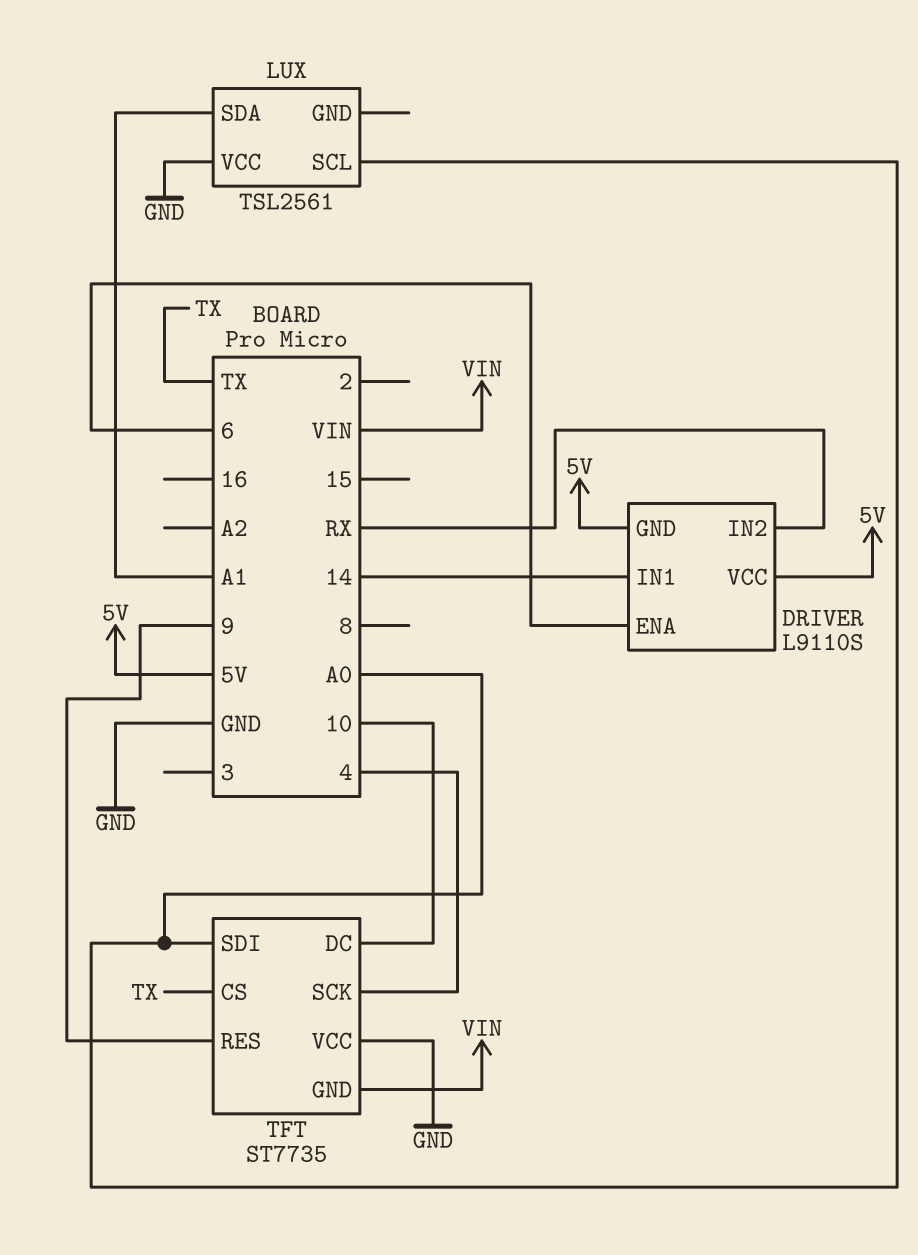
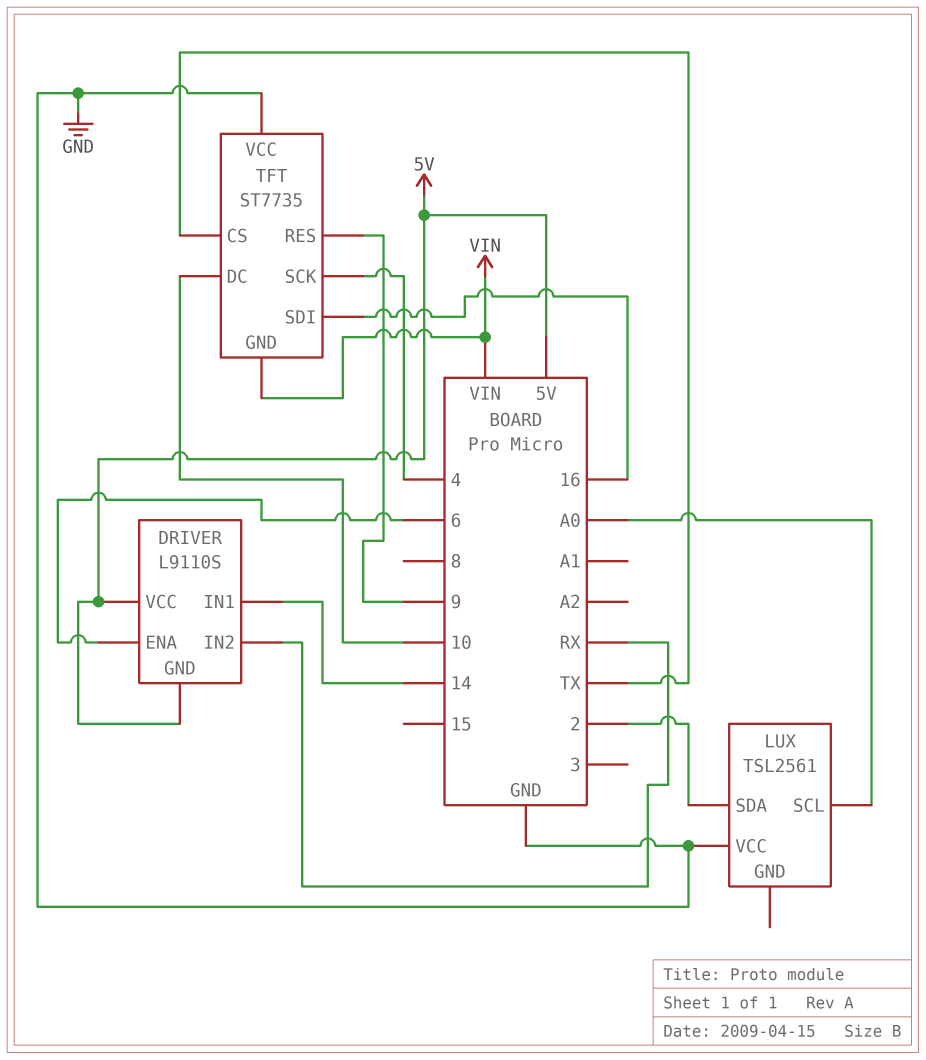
LUX pin SDA: A1 -> 2
TFT pin SDI: A0 -> 16

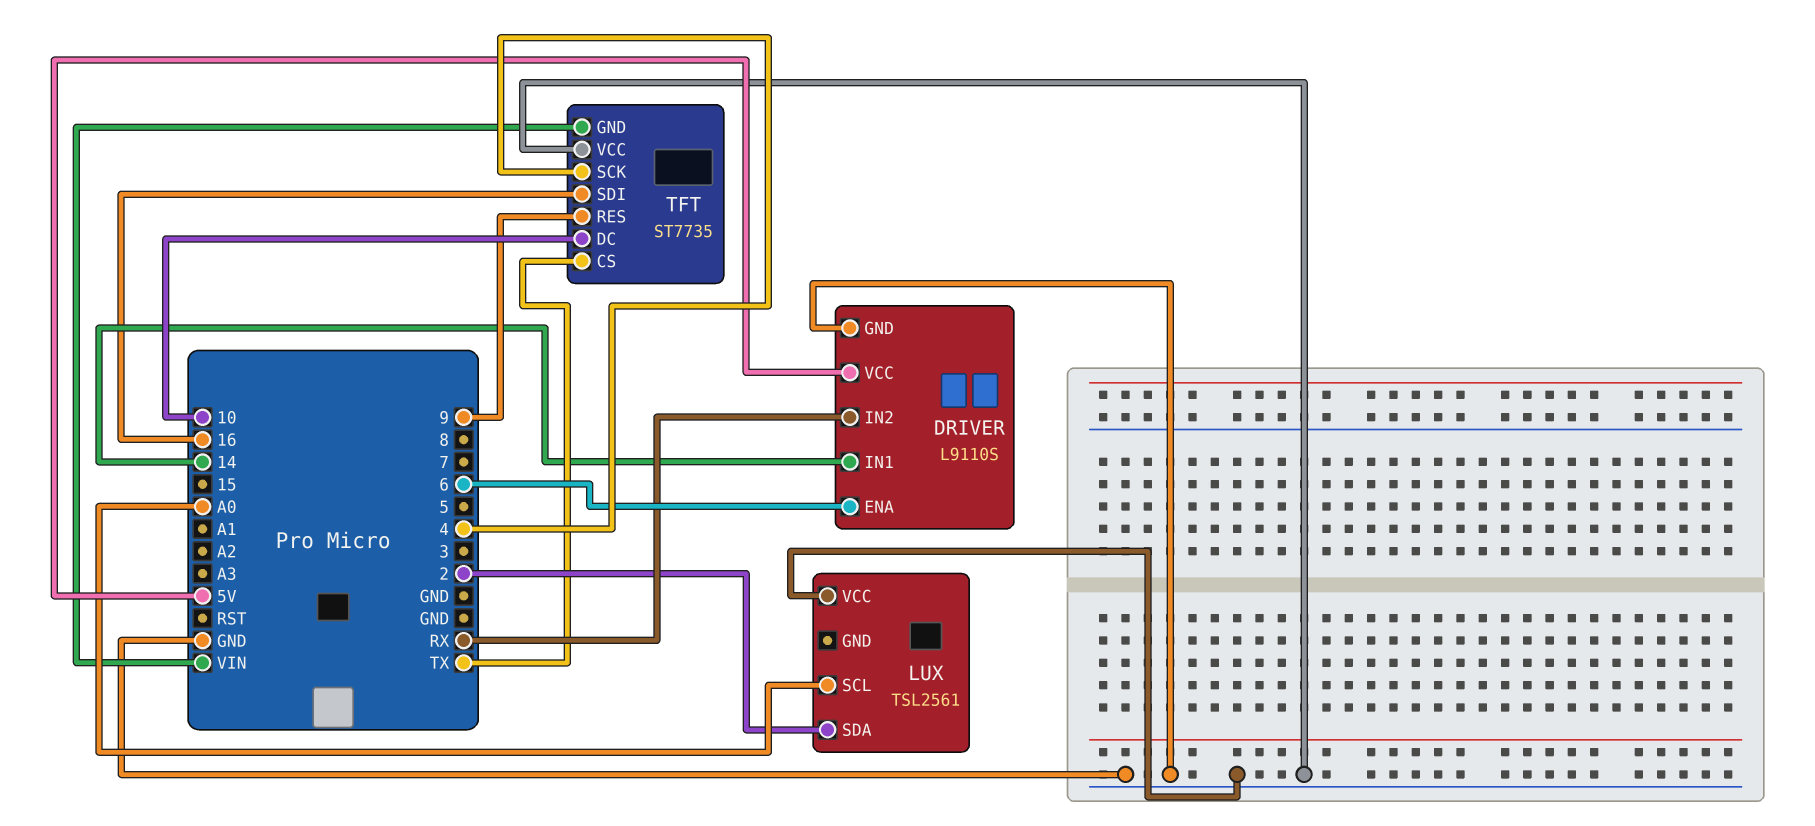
DRIVER pin GND: 5V -> GND

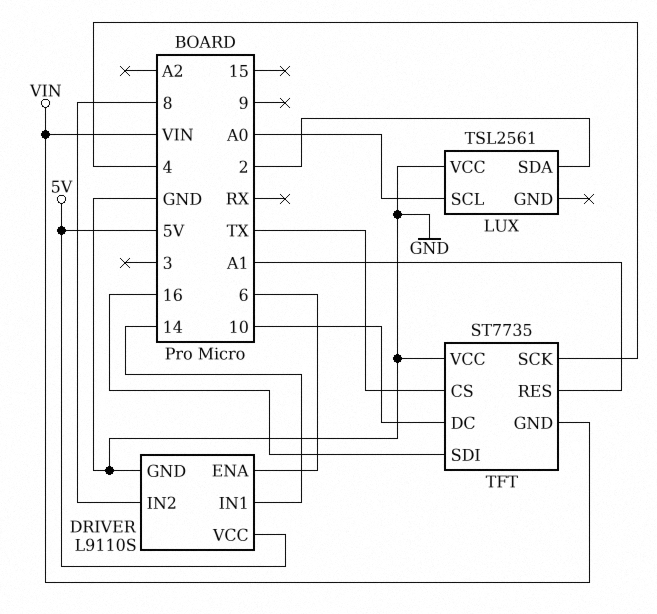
DRIVER pin IN2: RX -> 8
TFT pin RES: 9 -> A1

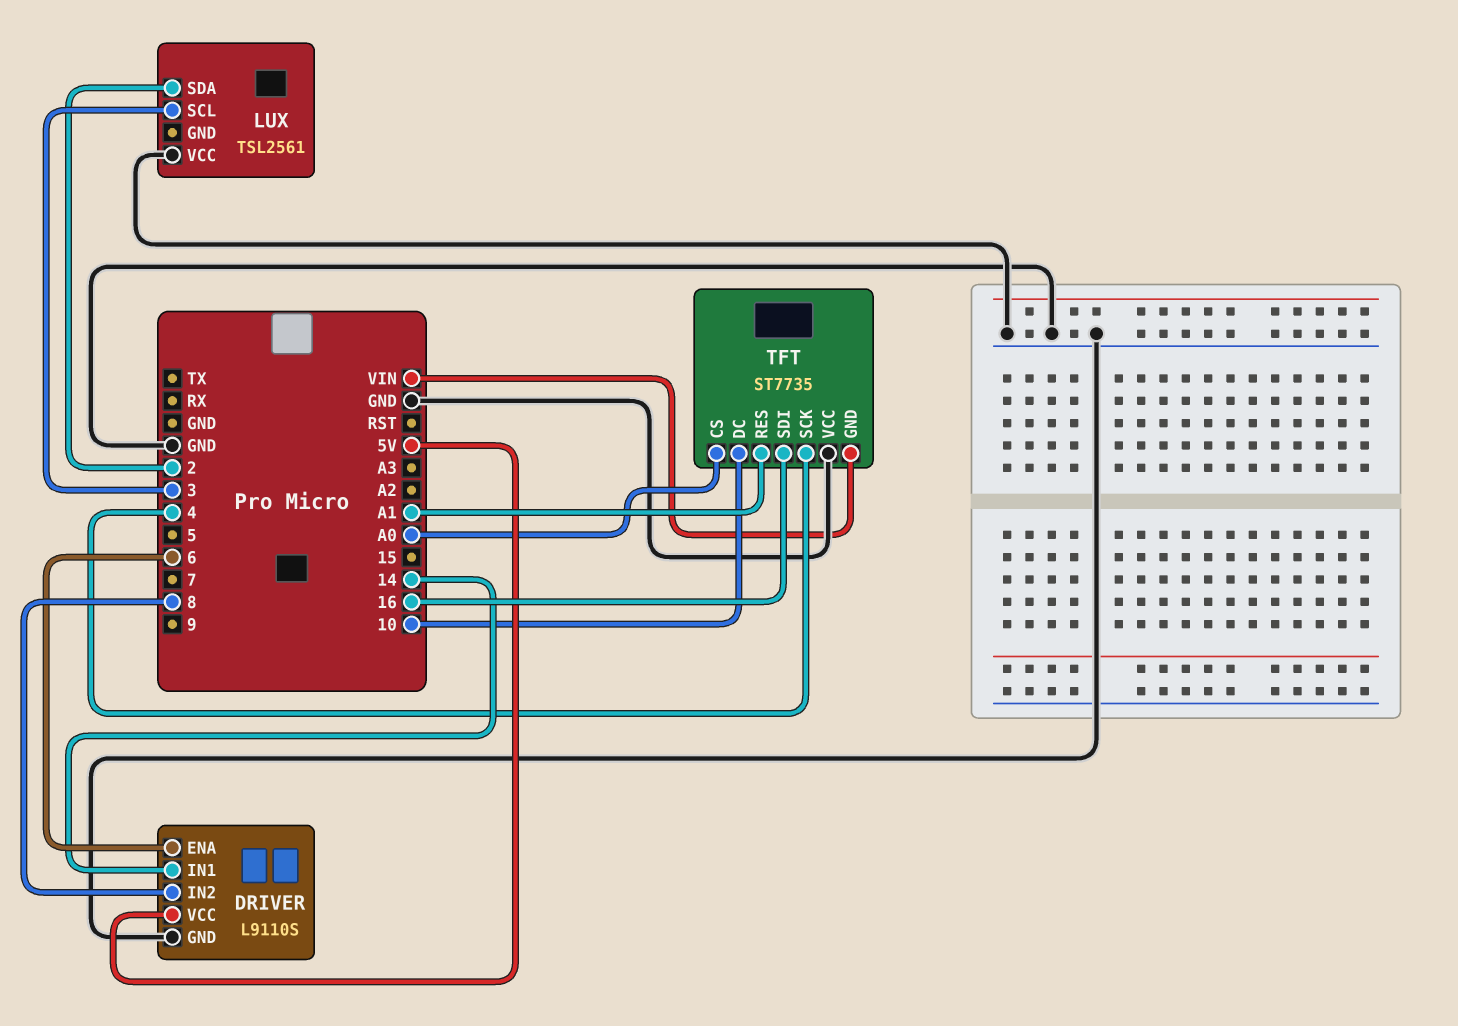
LUX pin SCL: A0 -> 3
TFT pin CS: TX -> A0

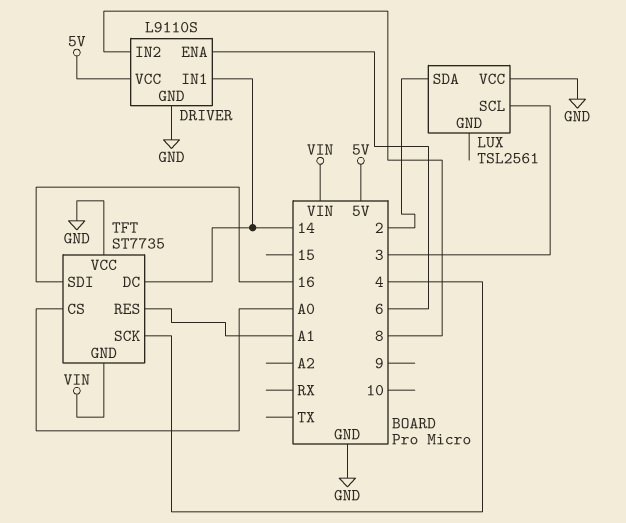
TFT pin DC: 10 -> 14

